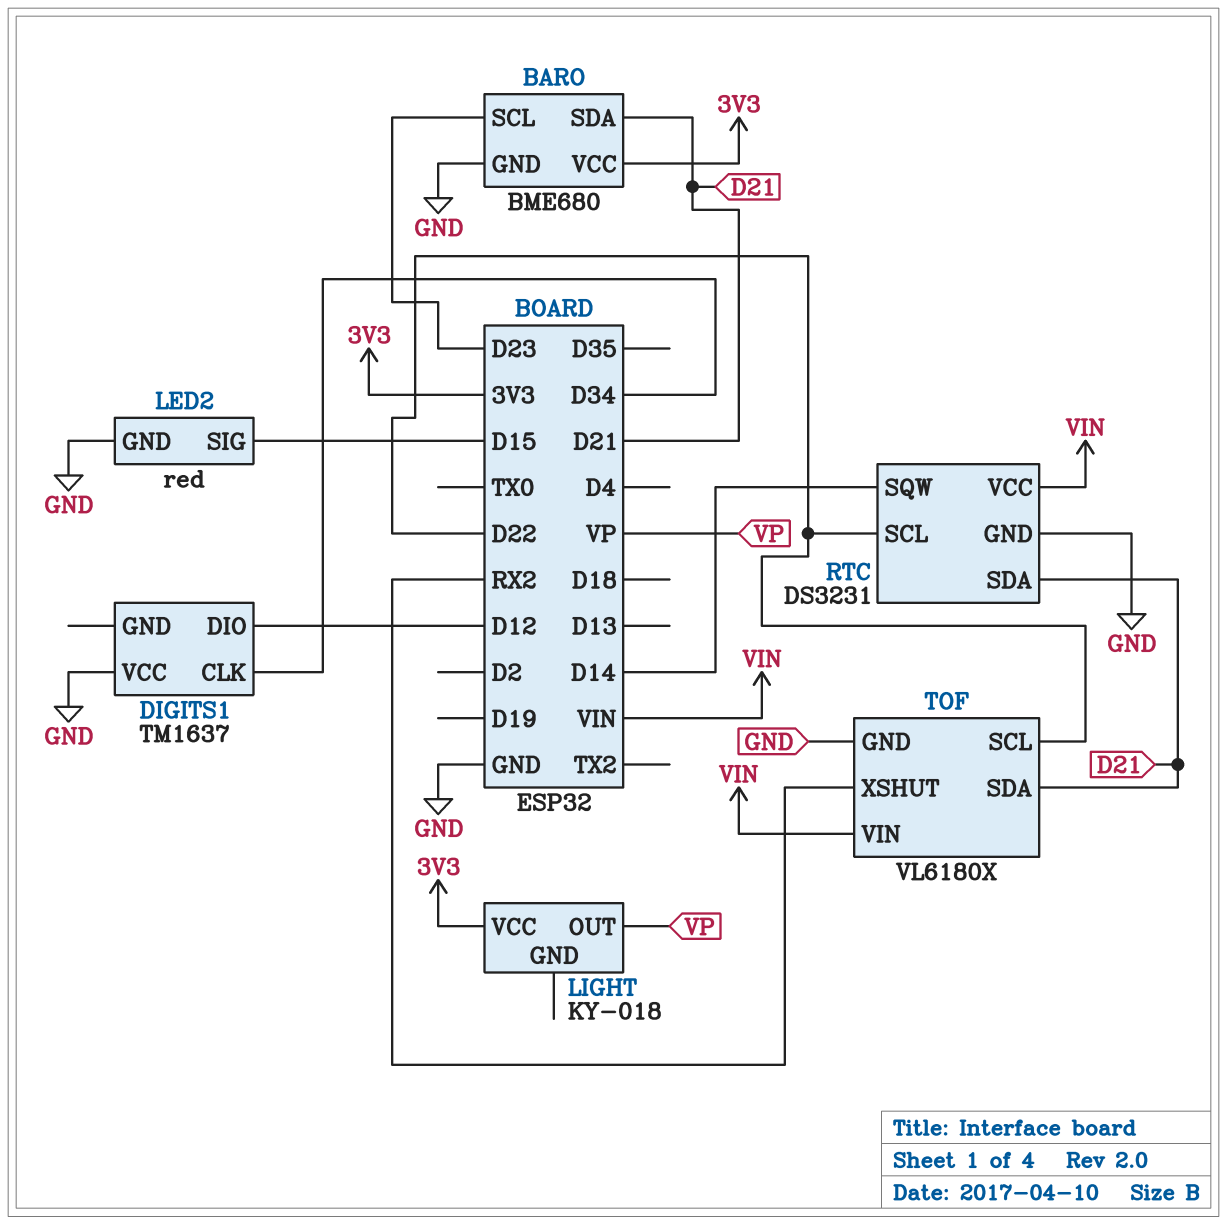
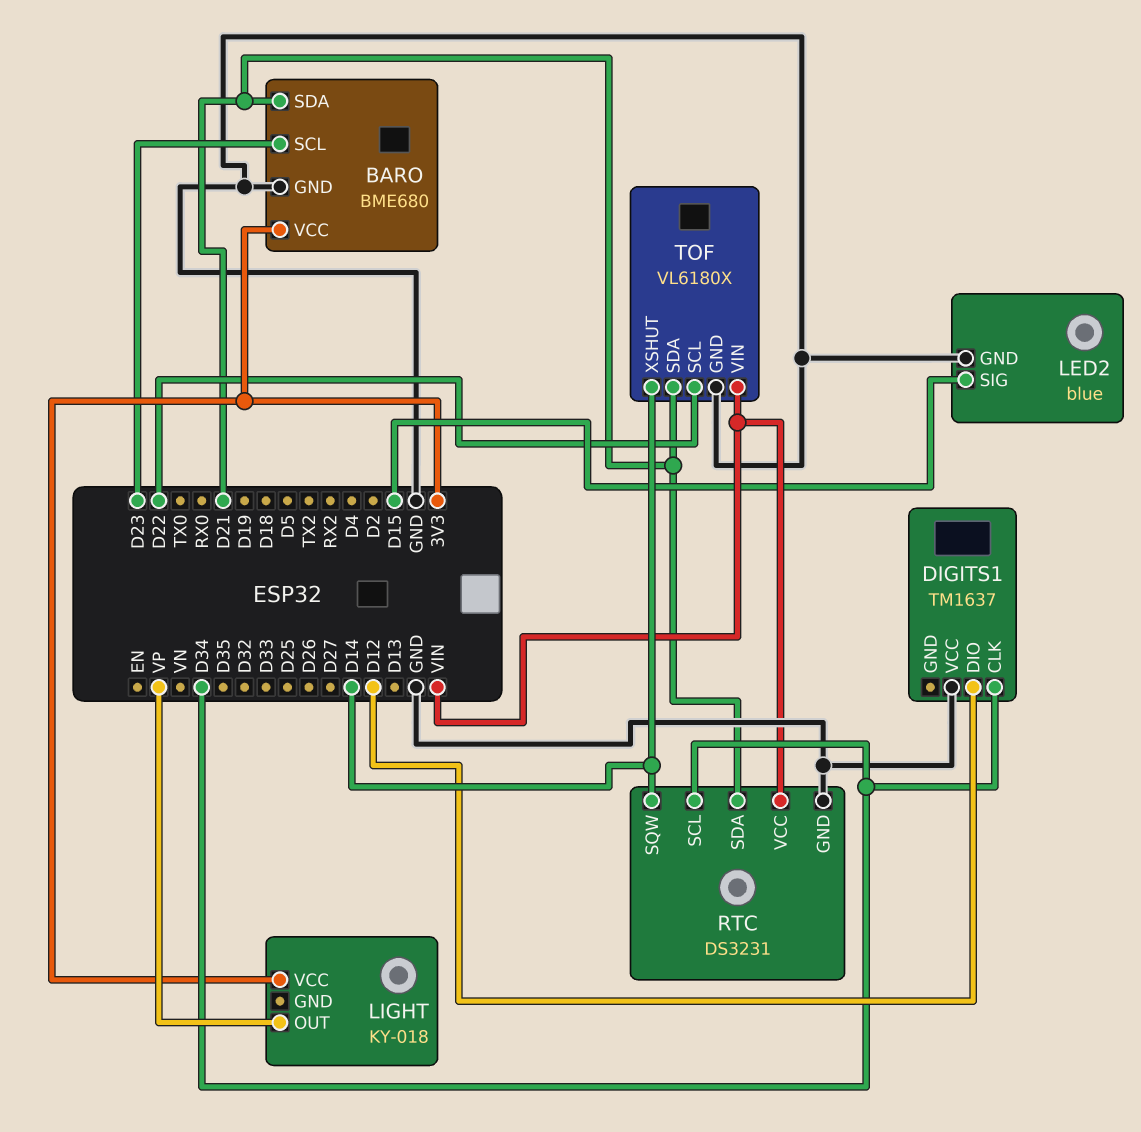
LED2: red -> blue
RTC pin SCL: D22 -> D34
TOF pin XSHUT: RX2 -> D14

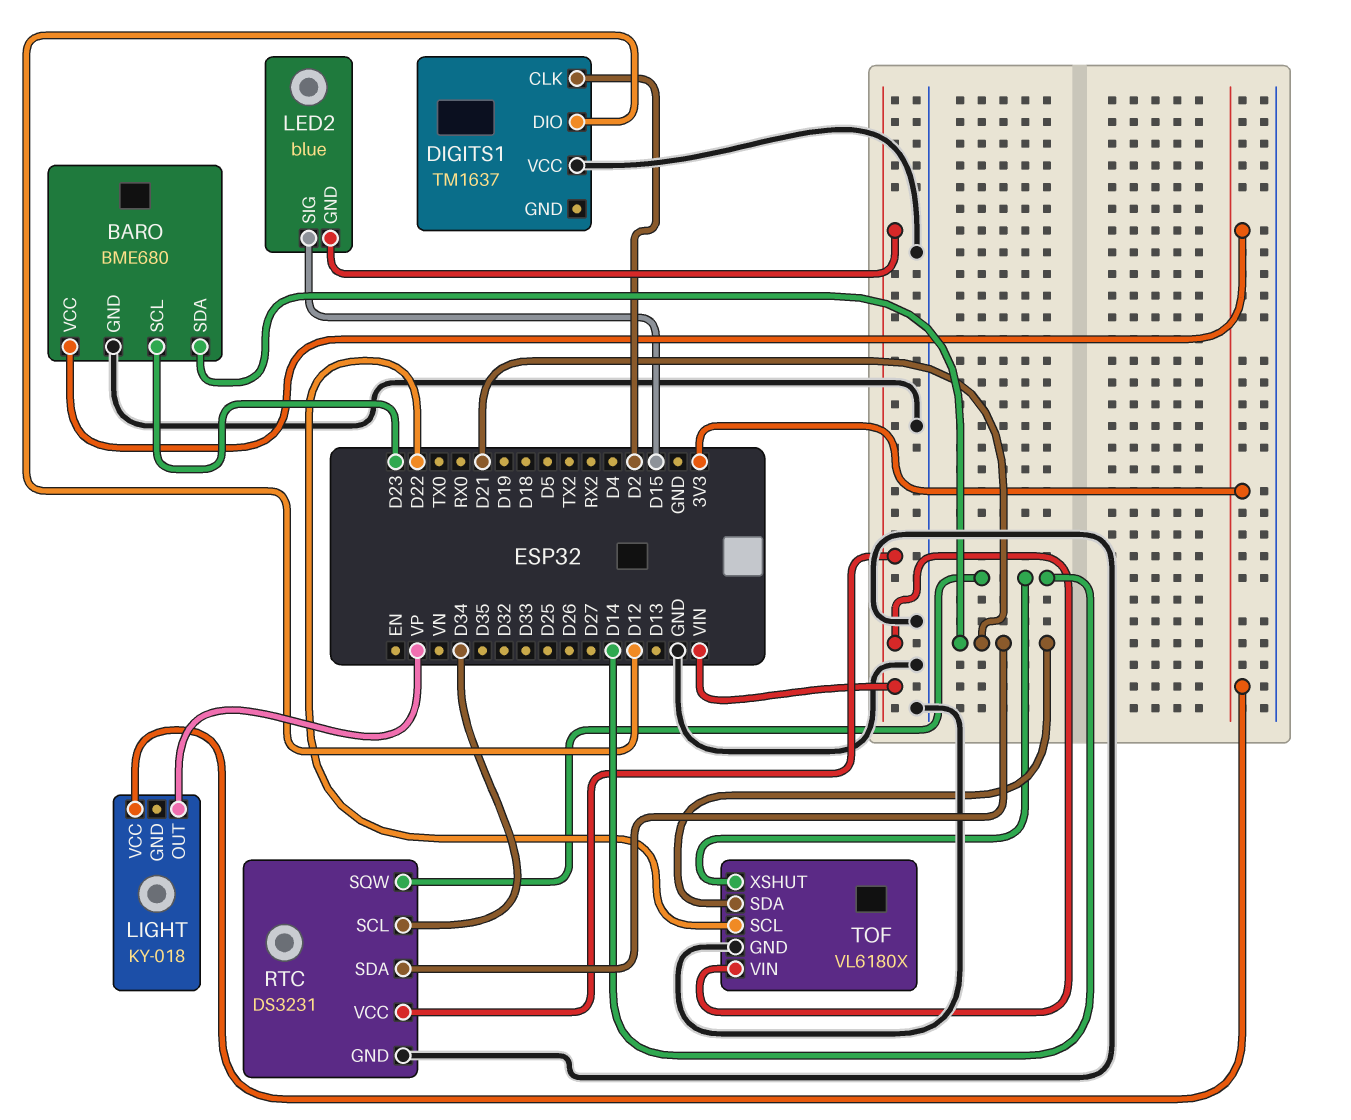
DIGITS1 pin CLK: D34 -> D2
LED2 pin GND: GND -> VIN

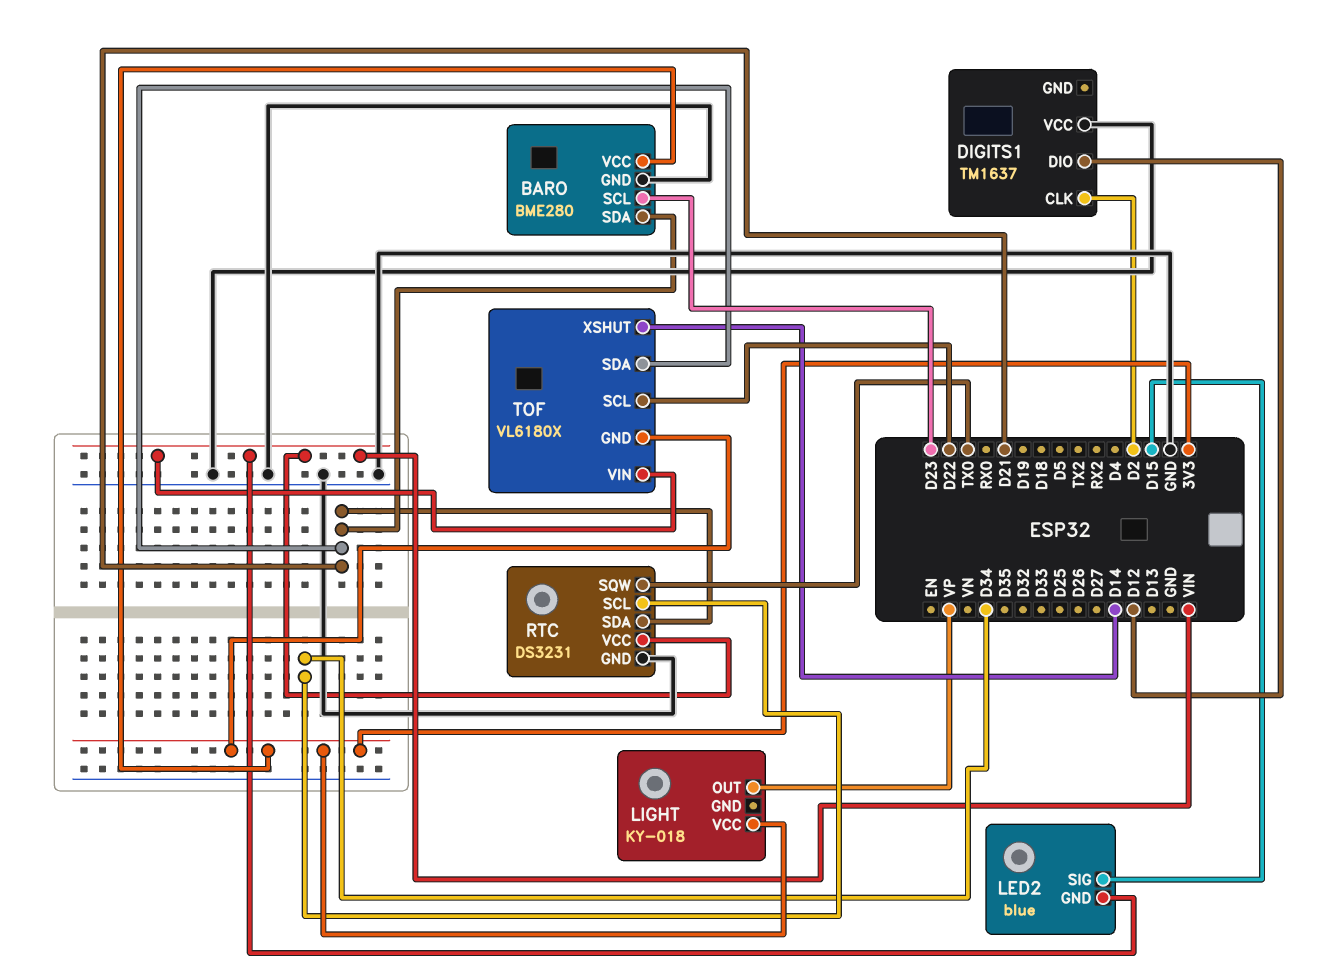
BARO: BME680 -> BME280
RTC pin SQW: D14 -> TX0
TOF pin GND: GND -> 3V3

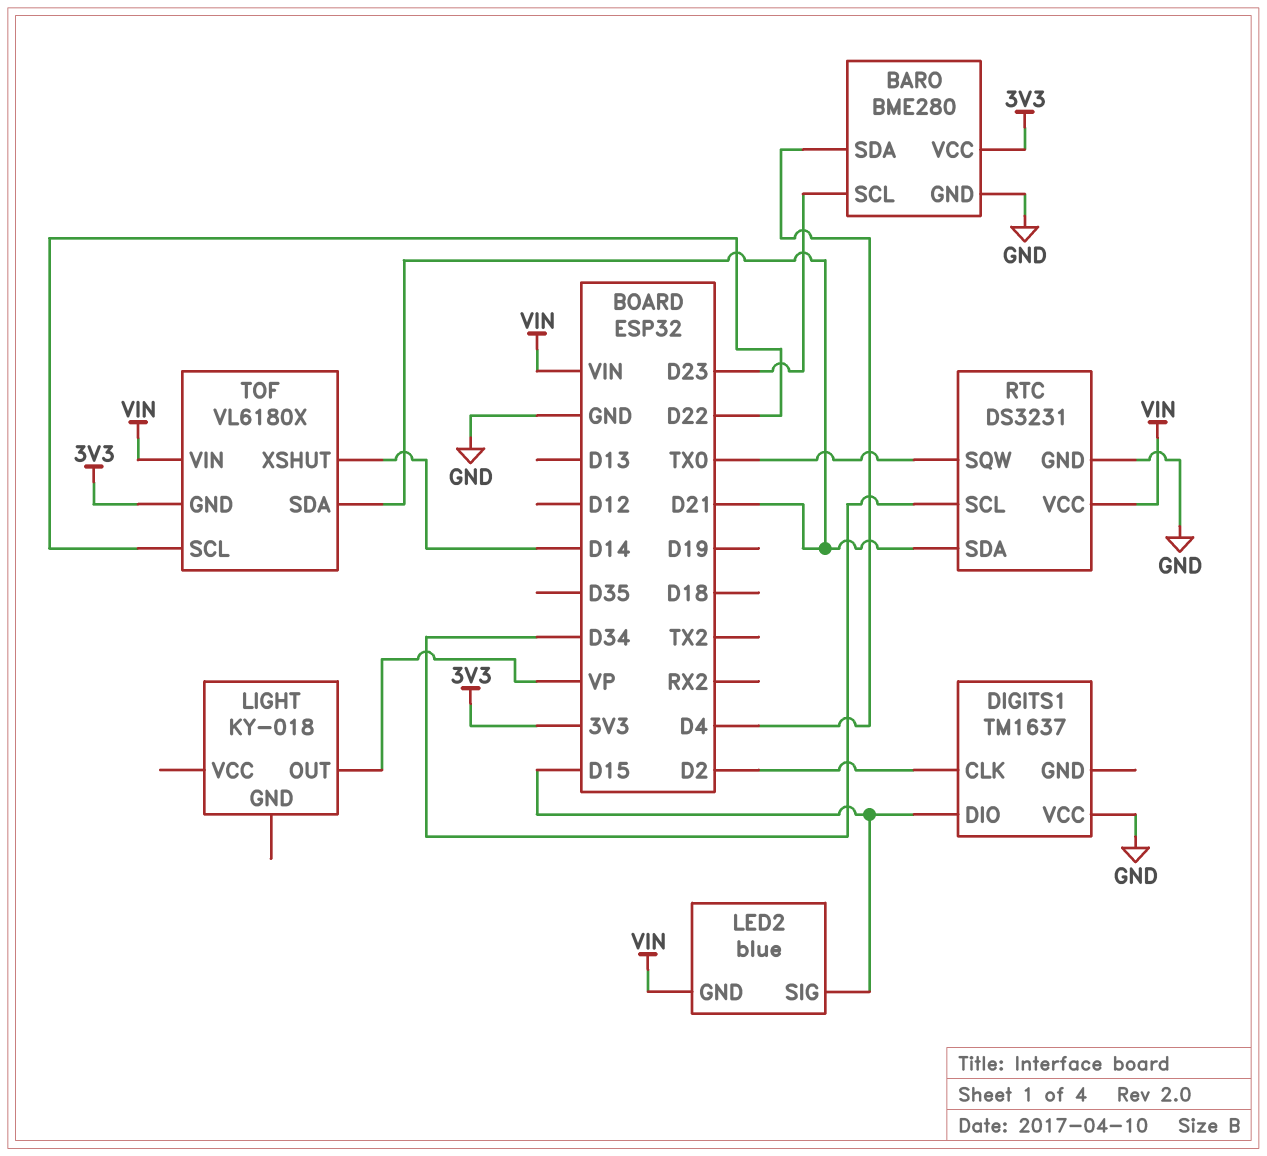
BARO pin SDA: D21 -> D4
DIGITS1 pin DIO: D12 -> D15
LIGHT pin VCC: 3V3 -> none

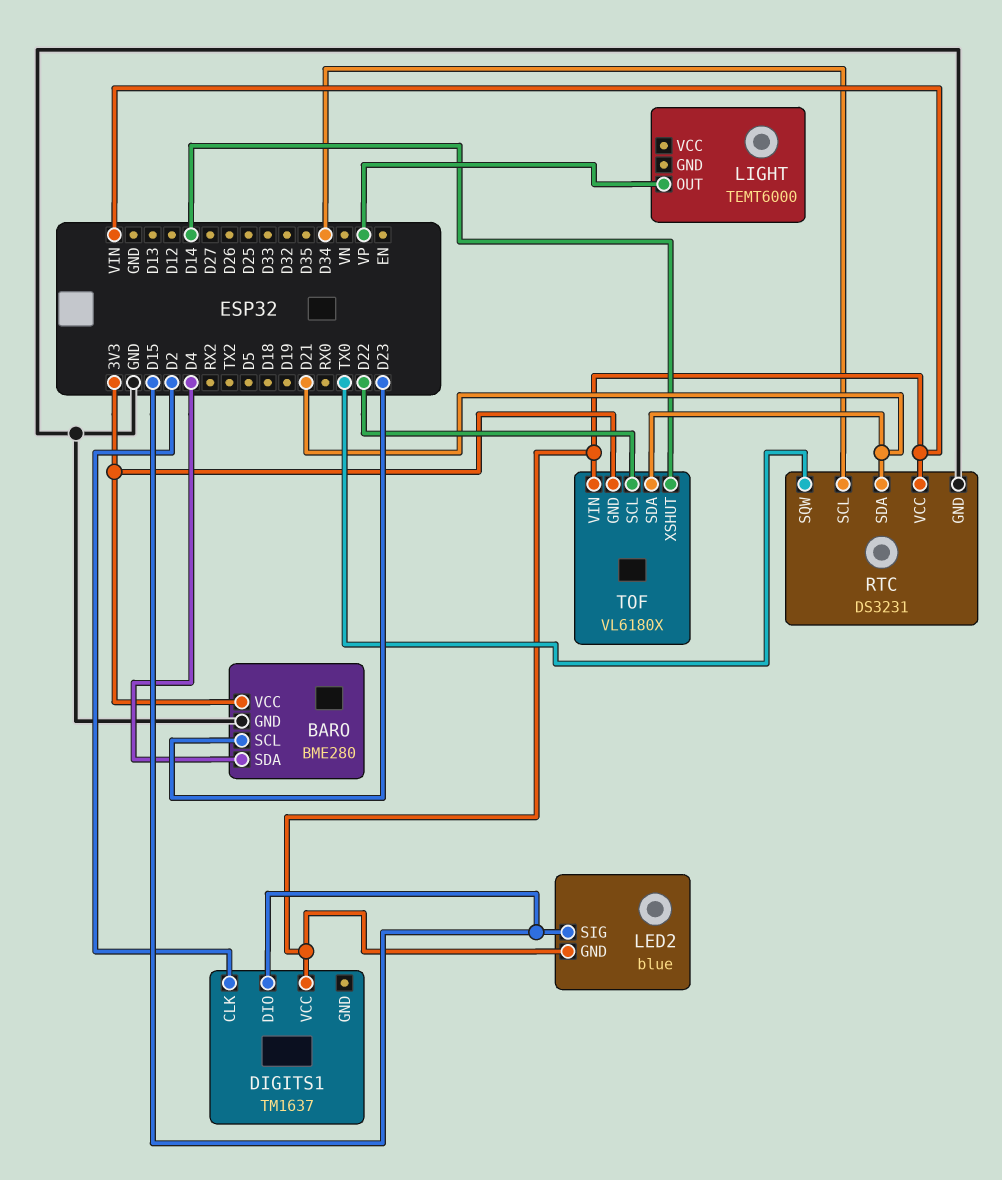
DIGITS1 pin VCC: GND -> VIN
LIGHT: KY-018 -> TEMT6000

